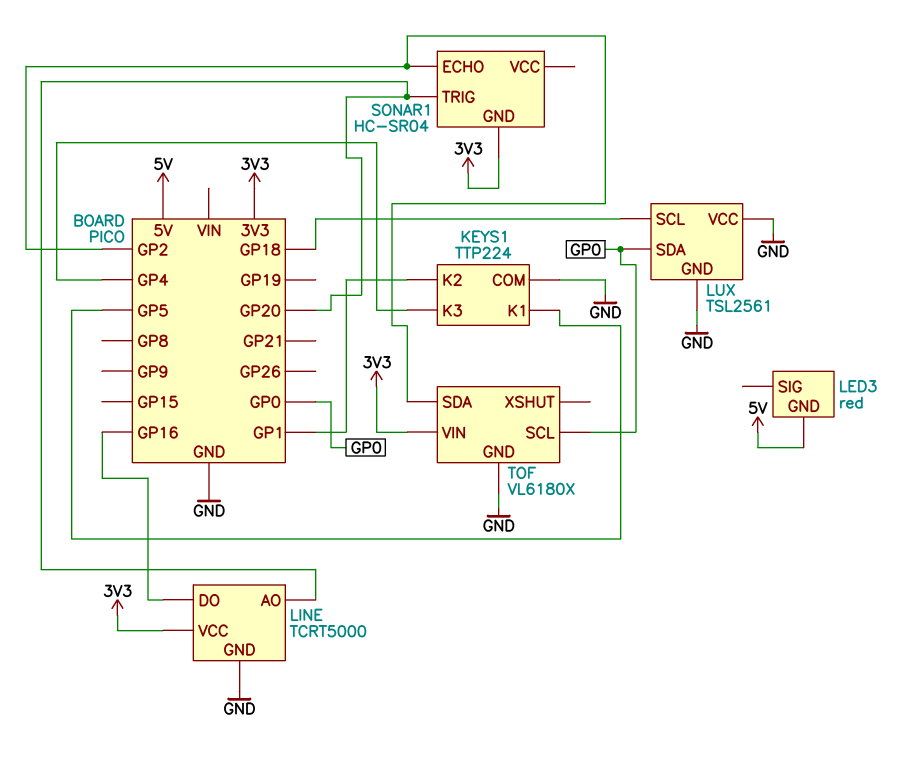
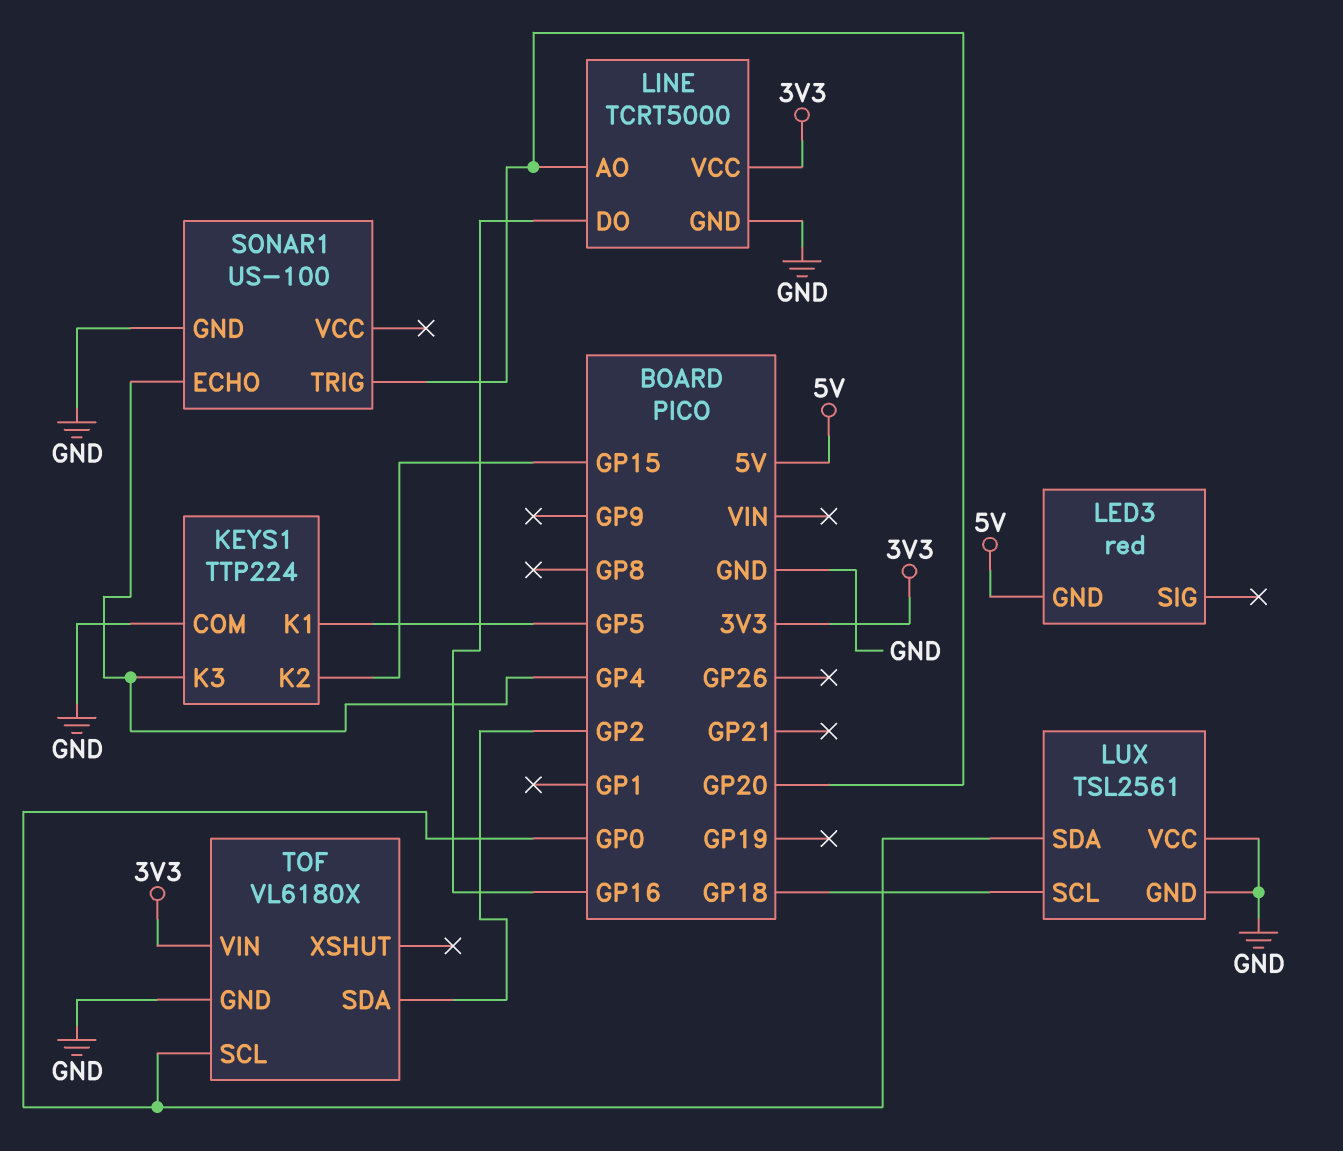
KEYS1 pin K2: GP1 -> GP15
SONAR1: HC-SR04 -> US-100
SONAR1 pin ECHO: GP2 -> GP4
SONAR1 pin GND: 3V3 -> GND

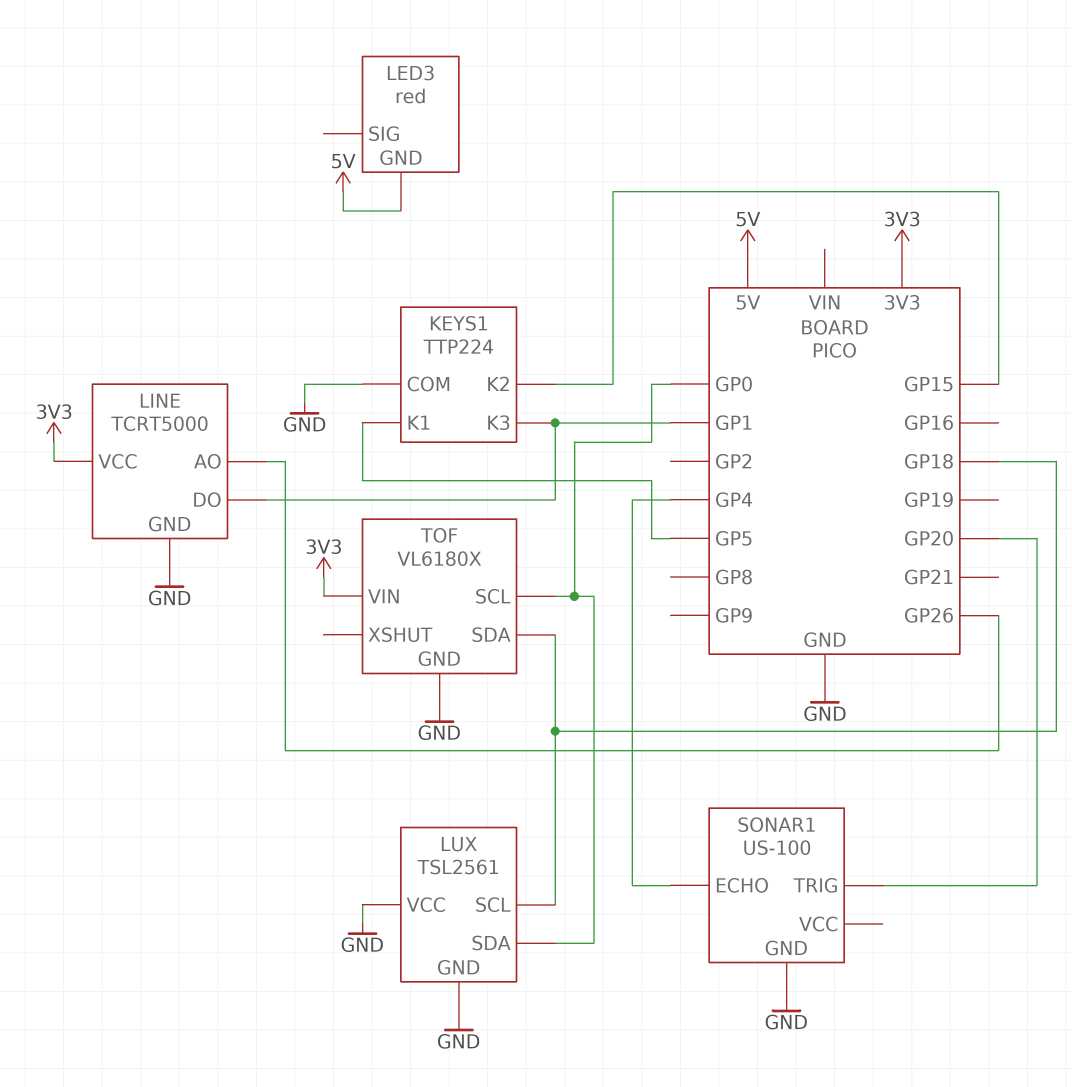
KEYS1 pin K3: GP4 -> GP1
LINE pin AO: GP20 -> GP26
LINE pin DO: GP16 -> GP1
TOF pin SDA: GP2 -> GP18

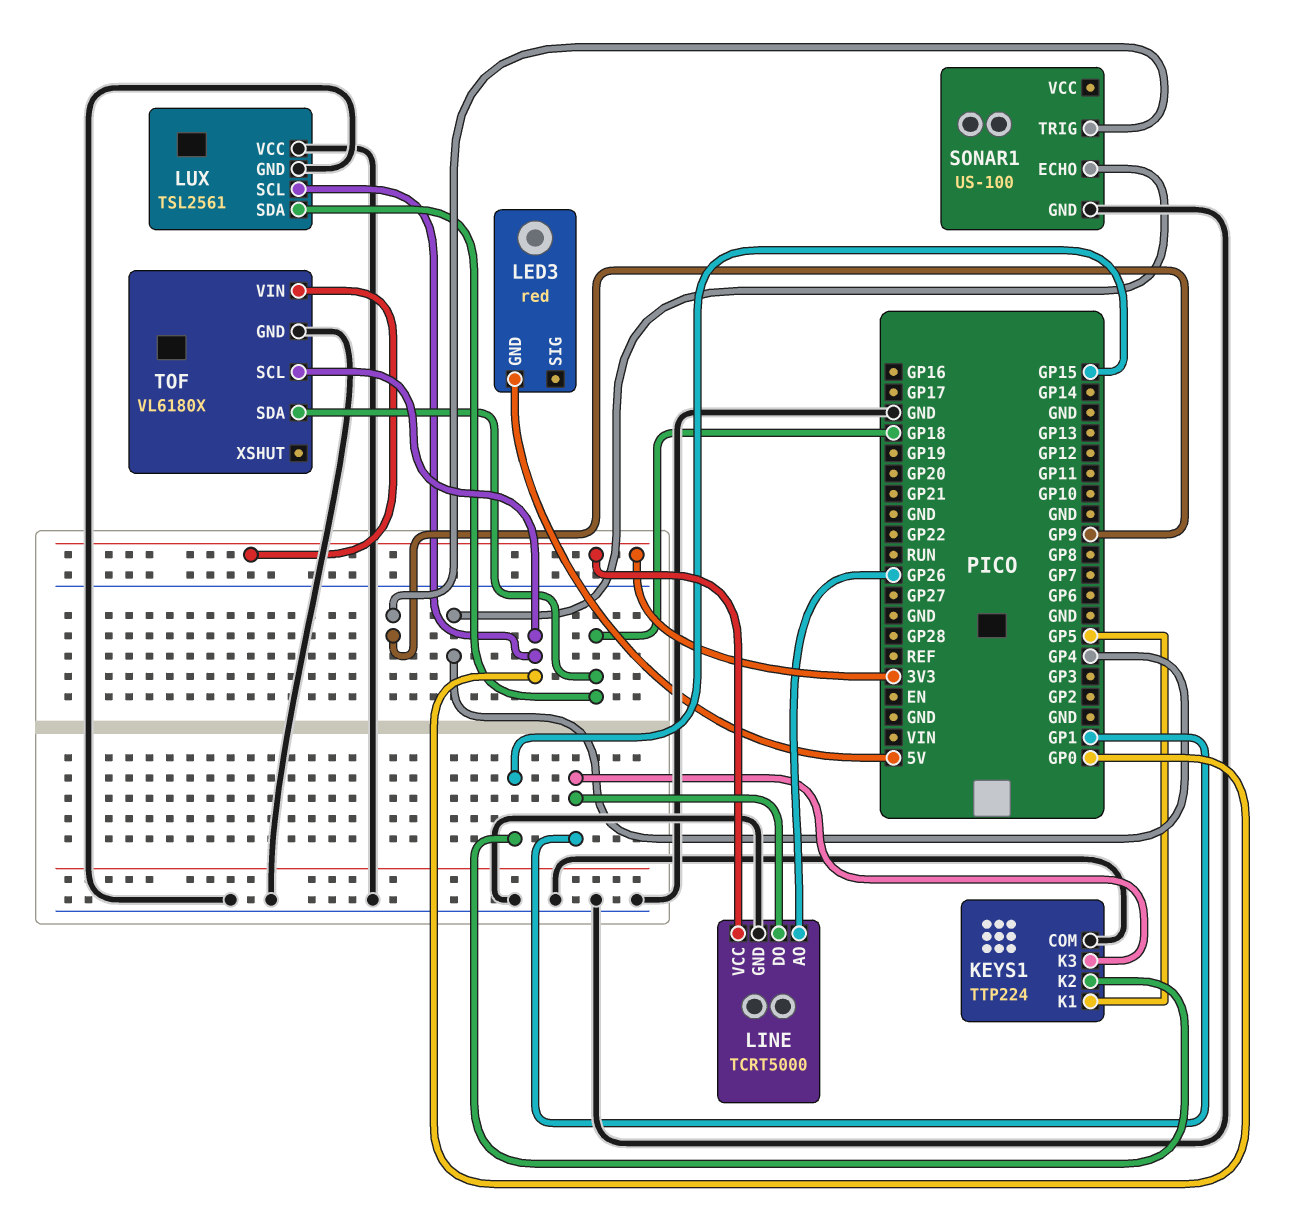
LUX pin SCL: GP18 -> GP0
LUX pin SDA: GP0 -> GP18
SONAR1 pin TRIG: GP20 -> GP9

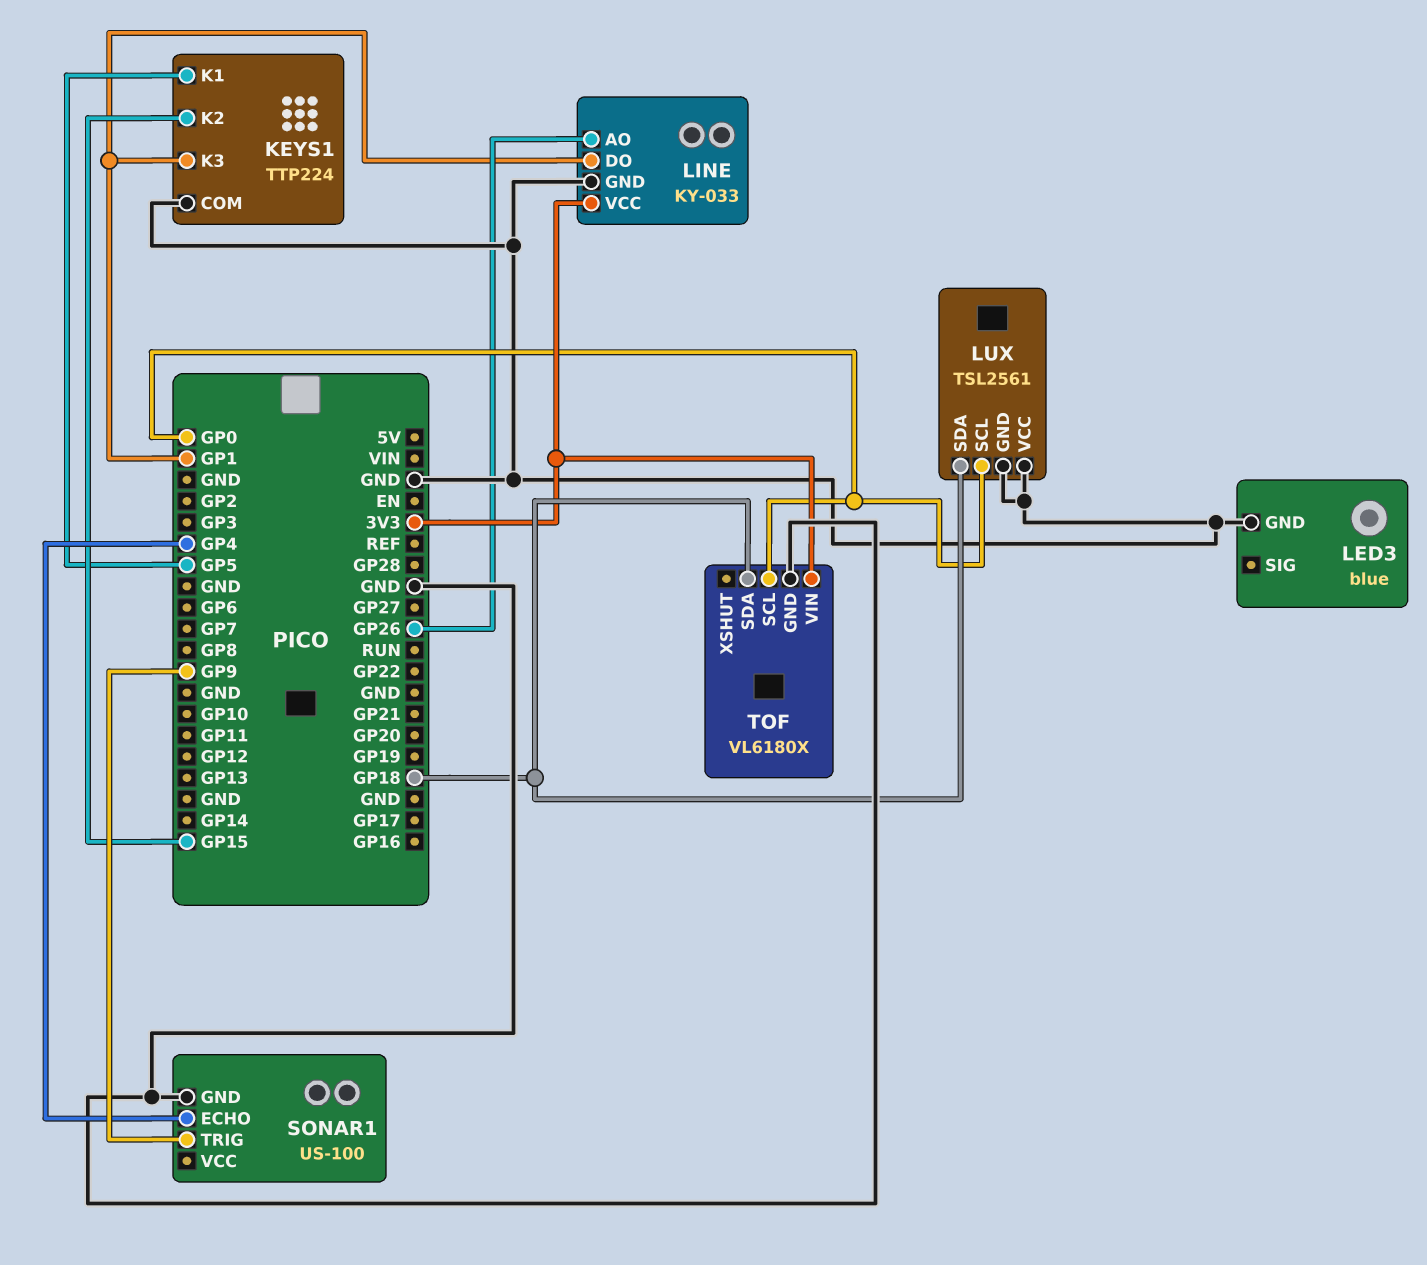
LED3: red -> blue
LED3 pin GND: 5V -> GND
LINE: TCRT5000 -> KY-033

